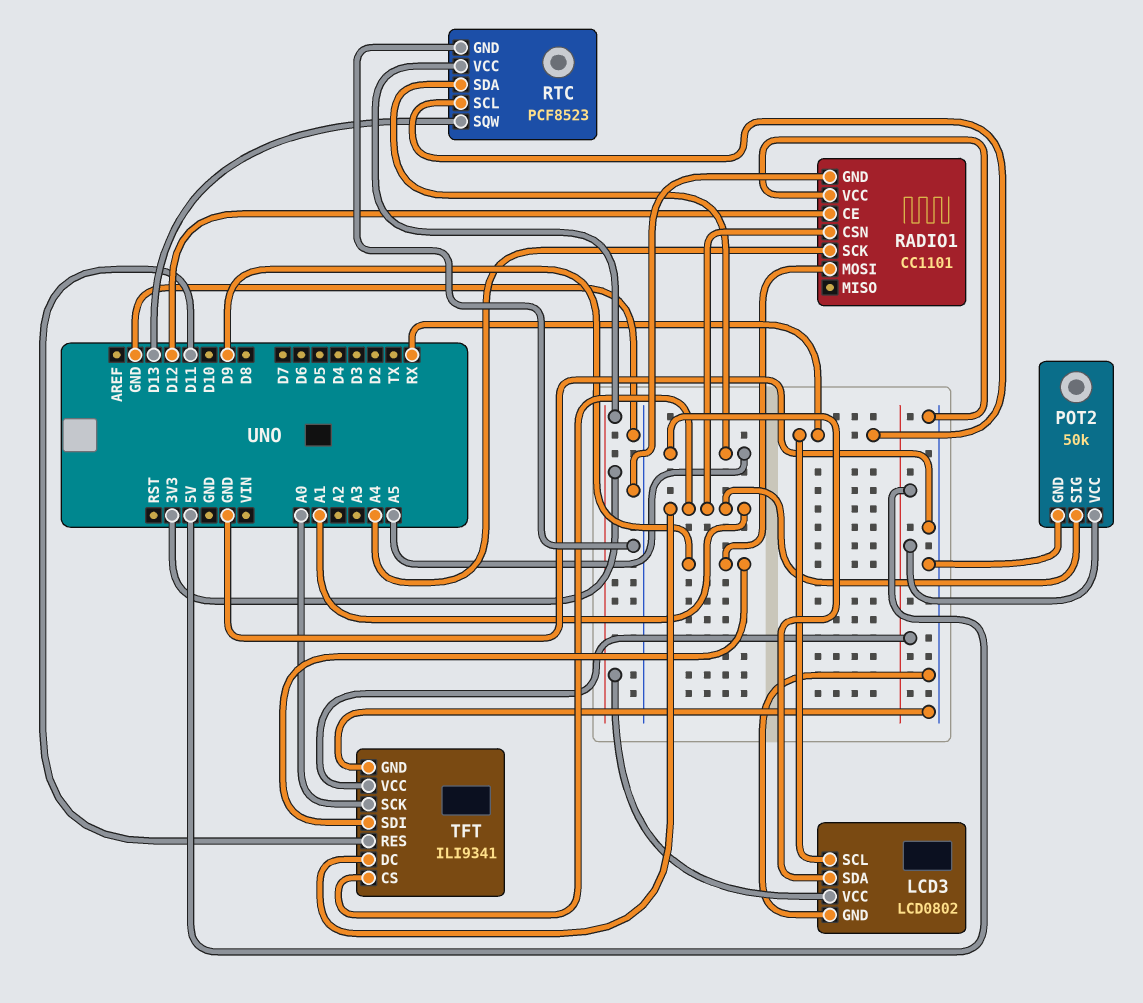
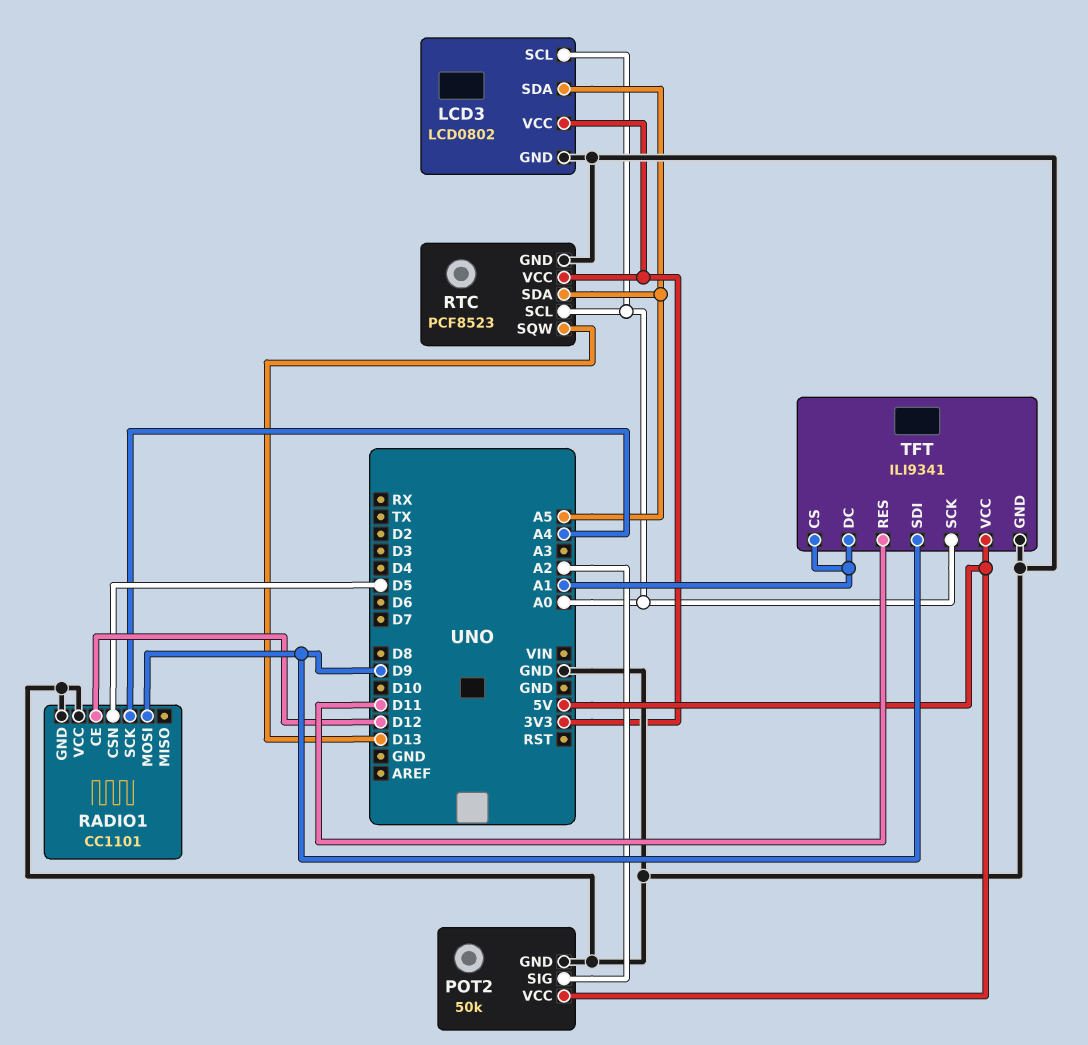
LCD3 pin SCL: RX -> A0
POT2 pin SIG: A1 -> A2
RADIO1 pin CSN: A1 -> D5
RTC pin SCL: RX -> A0

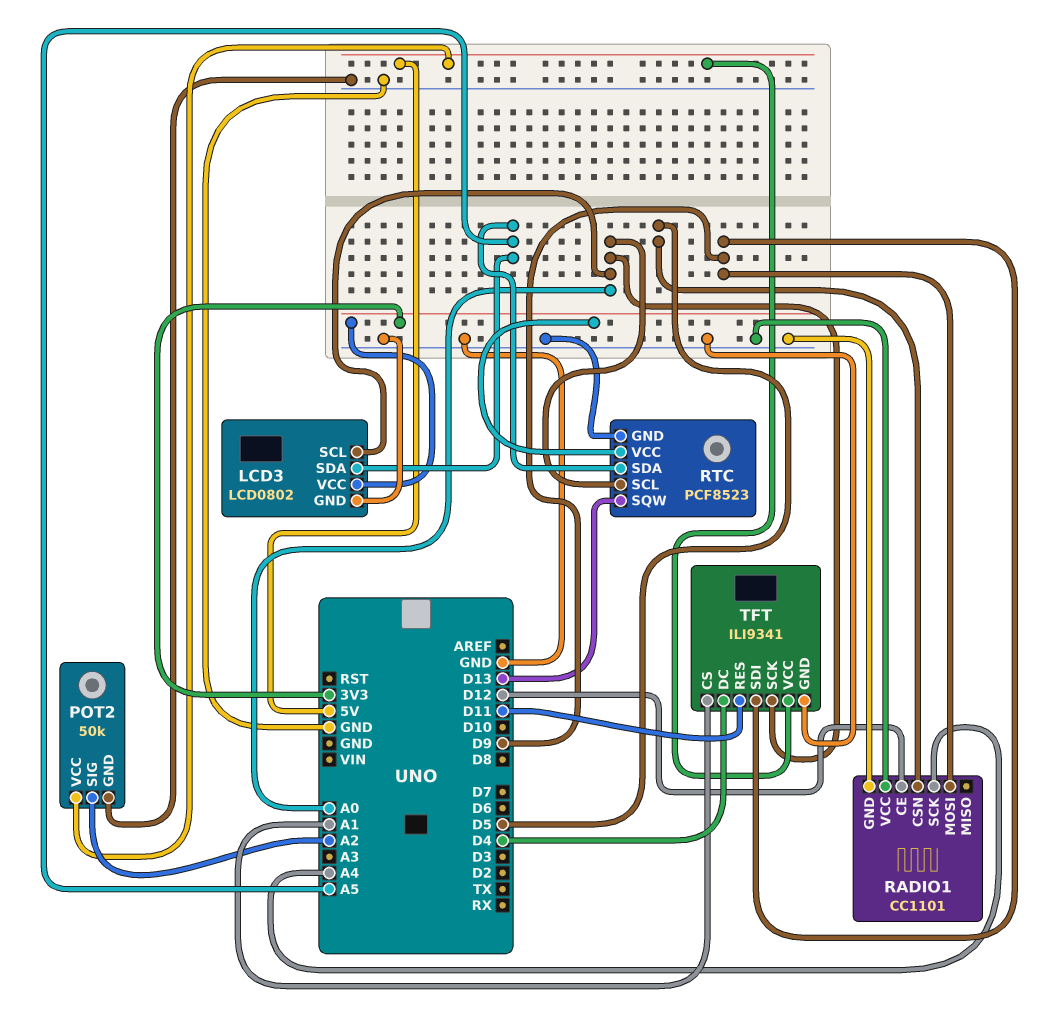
TFT pin DC: A1 -> D4

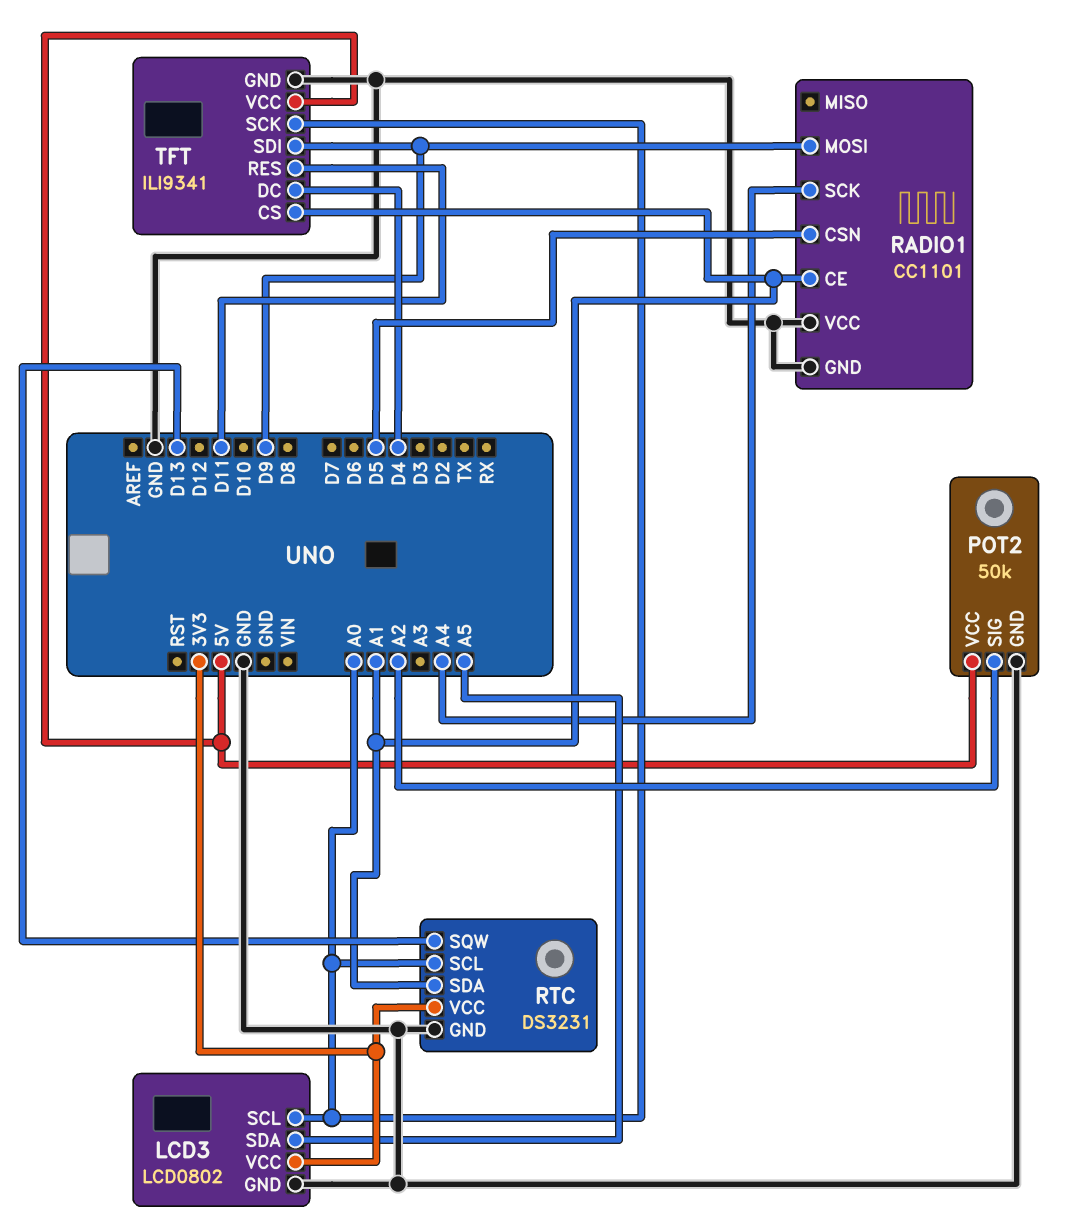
RADIO1 pin CE: D12 -> A1
RTC: PCF8523 -> DS3231
RTC pin SDA: A5 -> A1

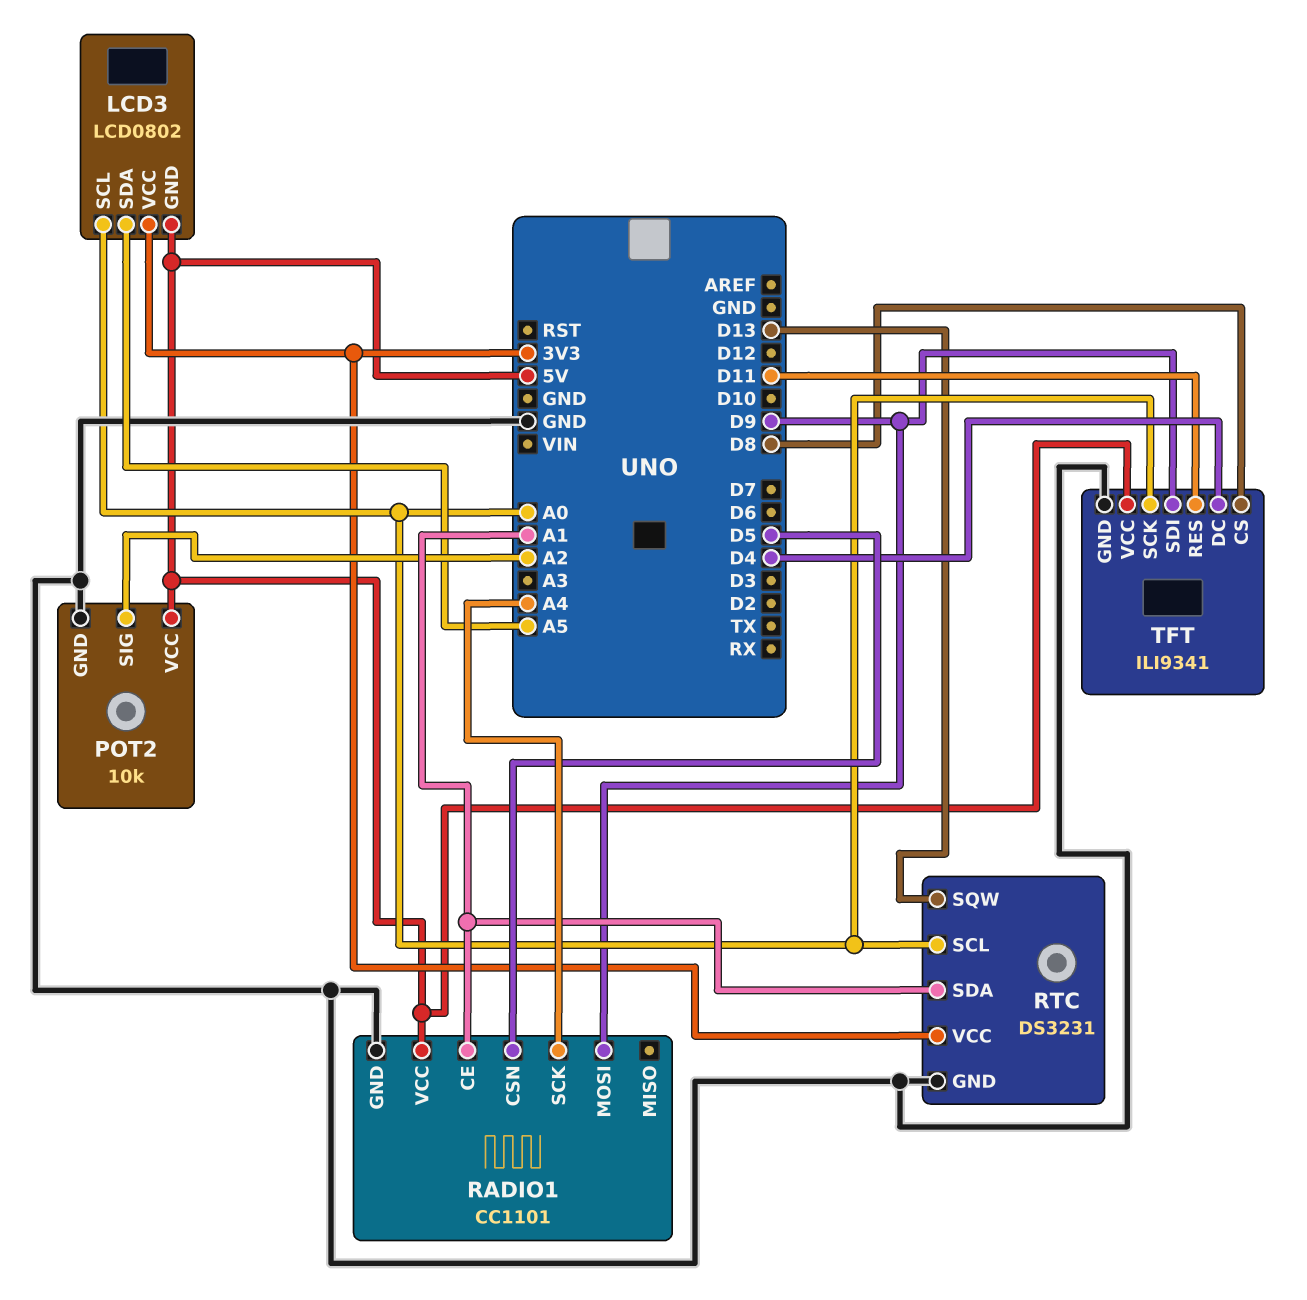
LCD3 pin GND: GND -> 5V
POT2: 50k -> 10k
RADIO1 pin VCC: GND -> 5V
TFT pin CS: A1 -> D8

